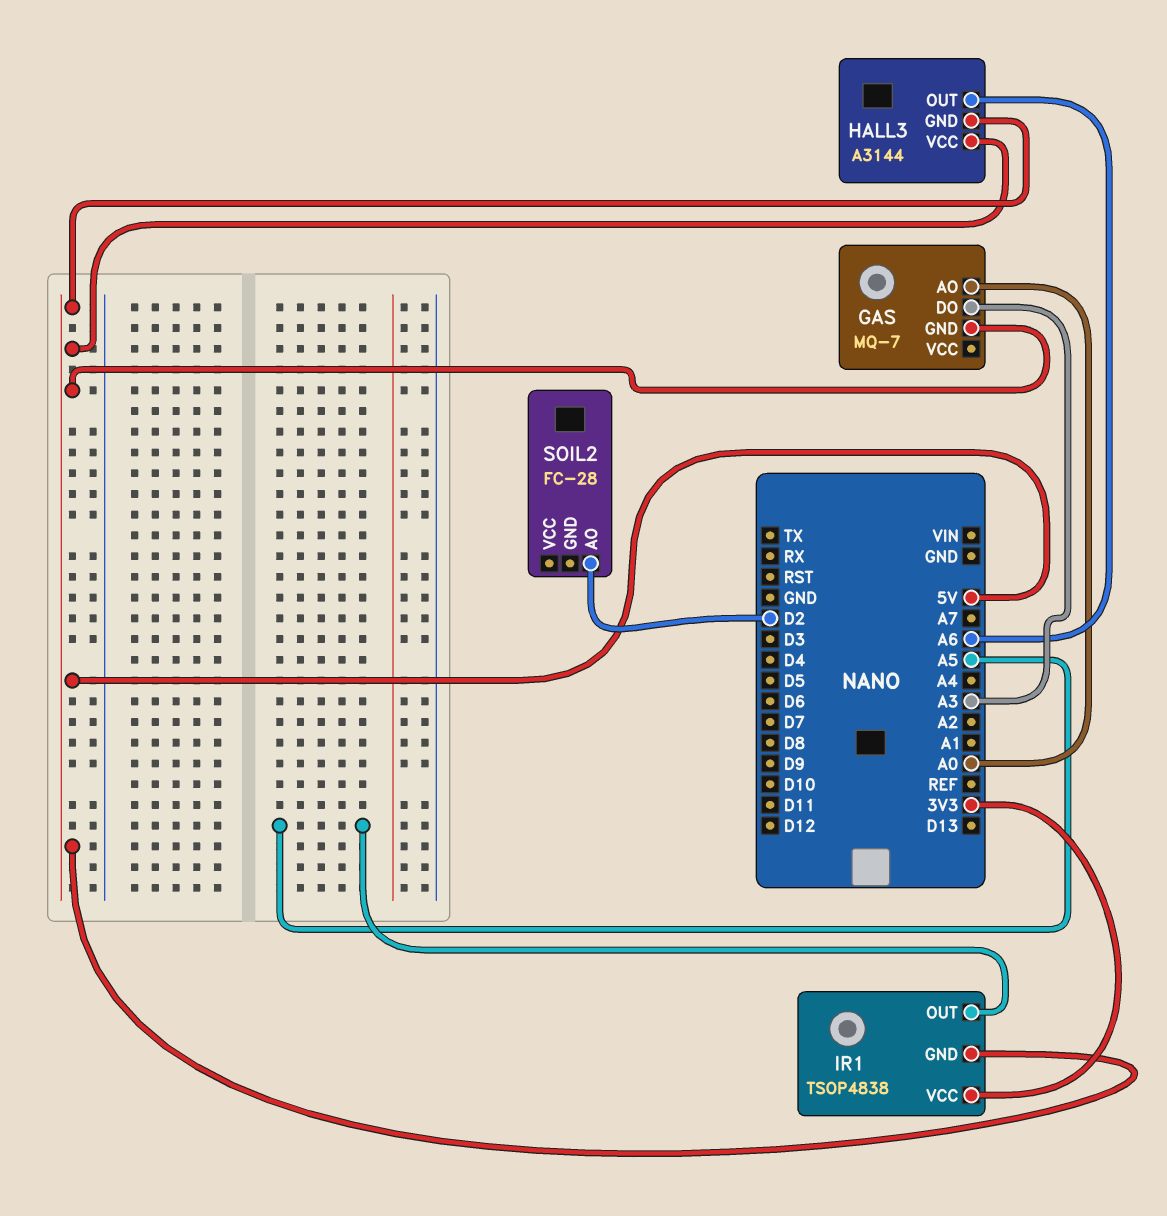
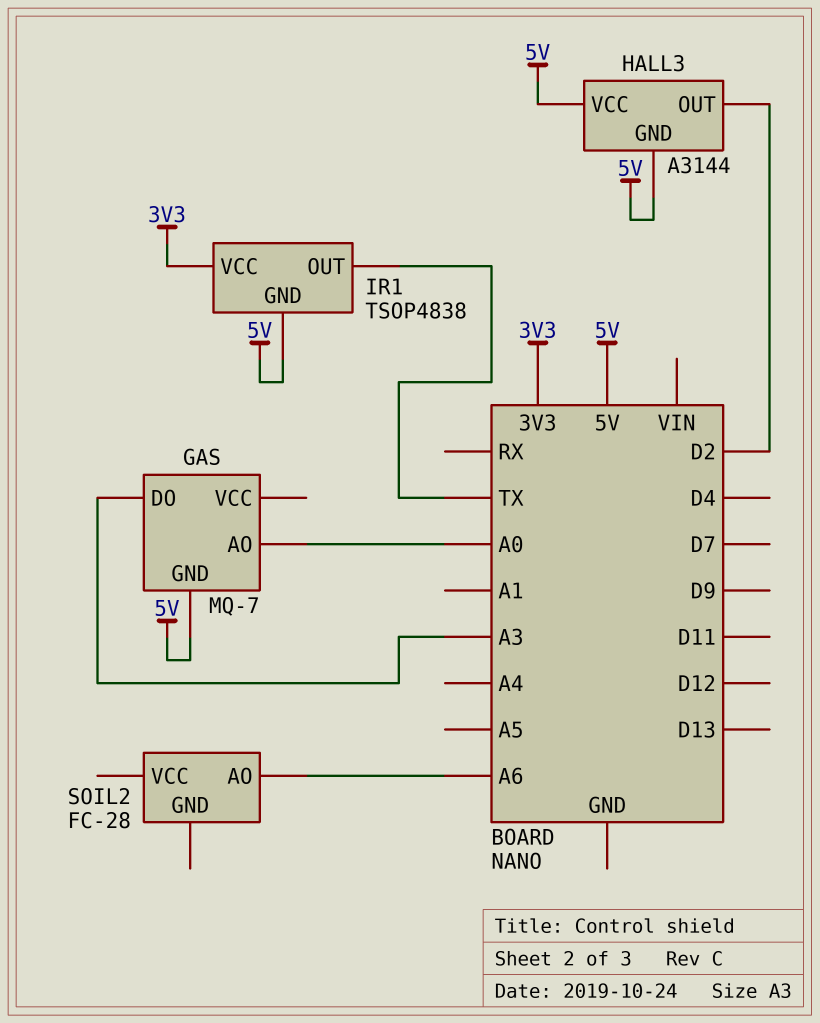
HALL3 pin OUT: A6 -> D2
IR1 pin OUT: A5 -> TX
SOIL2 pin AO: D2 -> A6

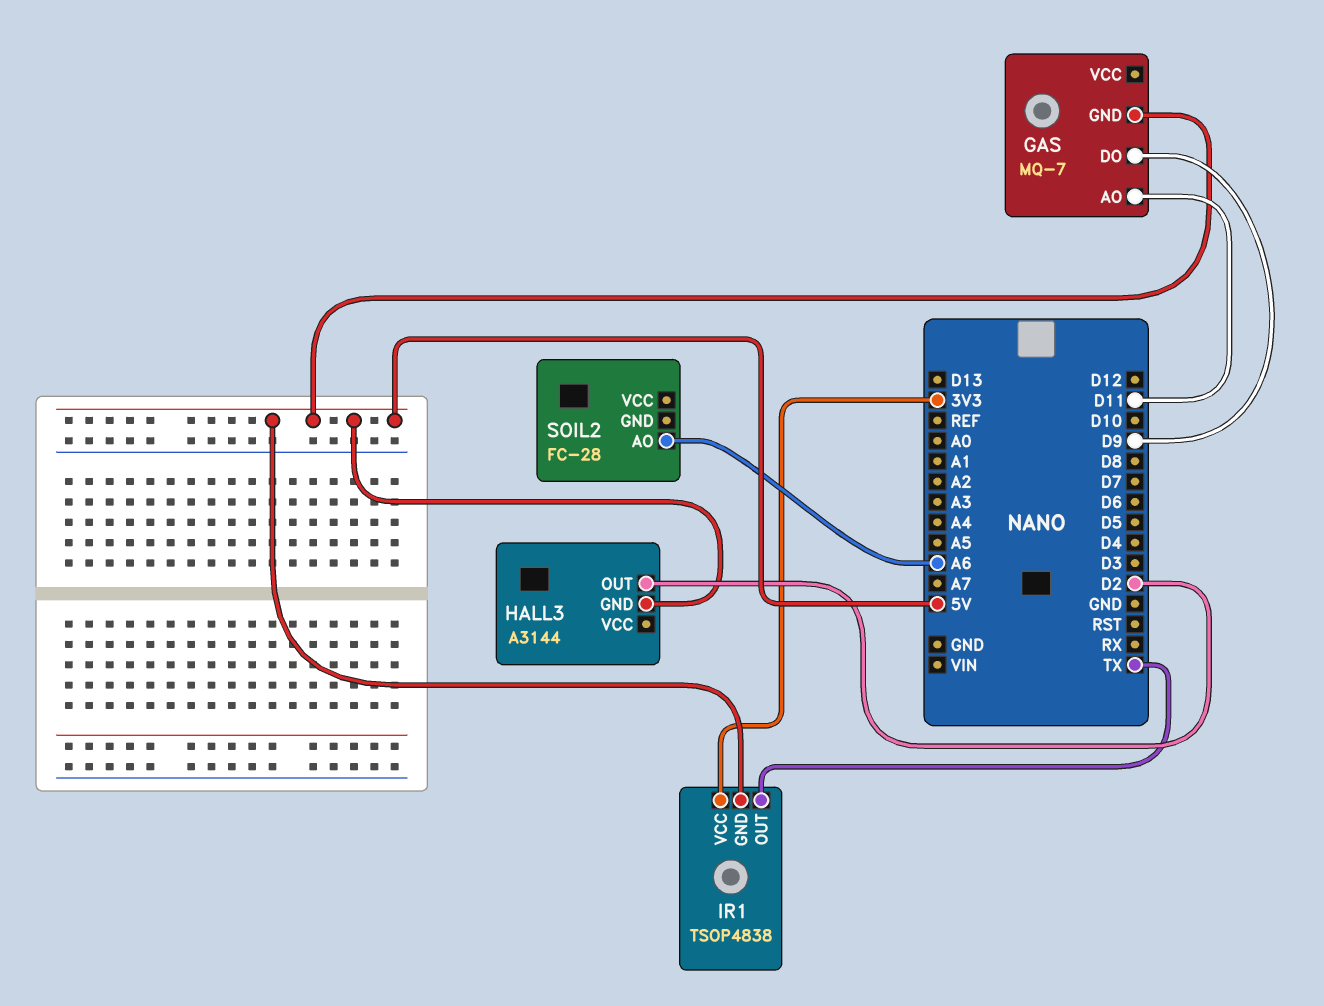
GAS pin AO: A0 -> D11
GAS pin DO: A3 -> D9
HALL3 pin VCC: 5V -> none

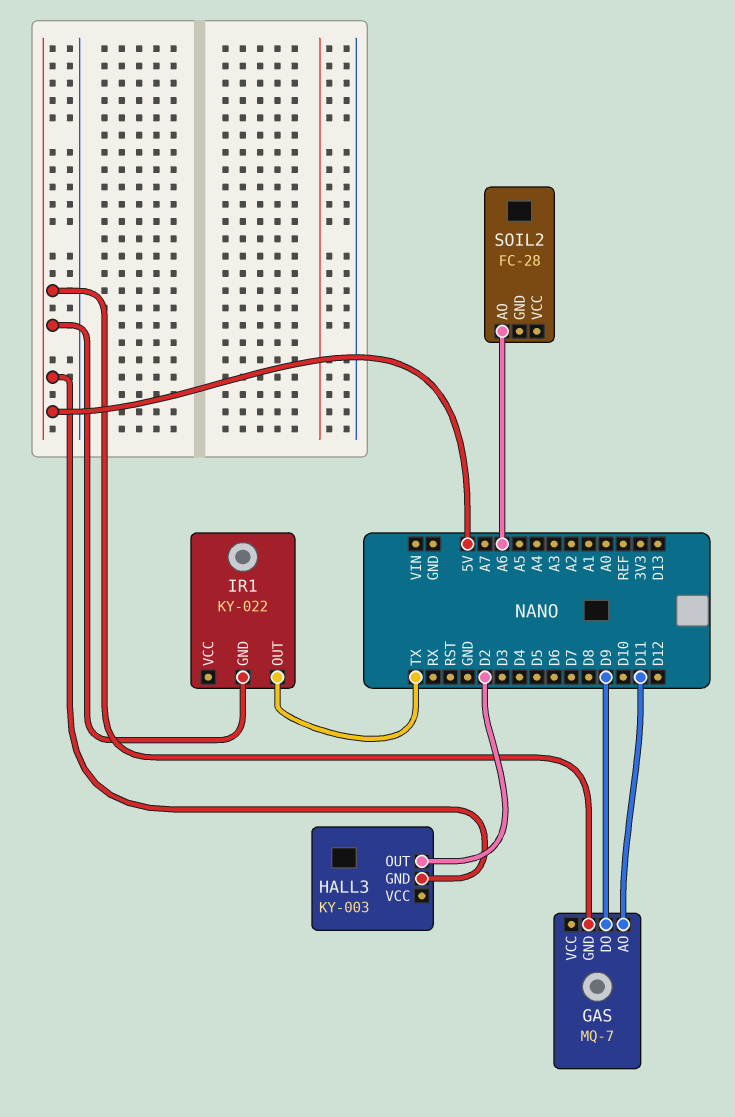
HALL3: A3144 -> KY-003
IR1: TSOP4838 -> KY-022
IR1 pin VCC: 3V3 -> none

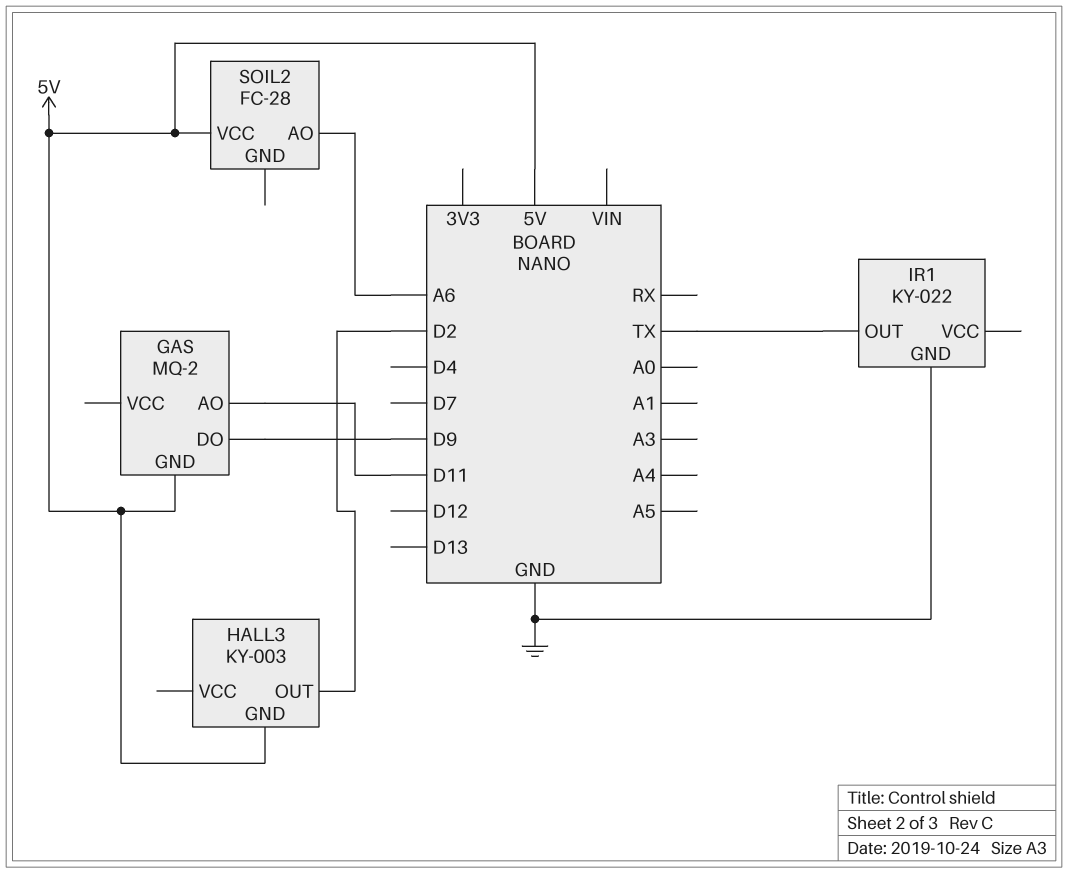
GAS: MQ-7 -> MQ-2
IR1 pin GND: 5V -> GND
SOIL2 pin VCC: none -> 5V

